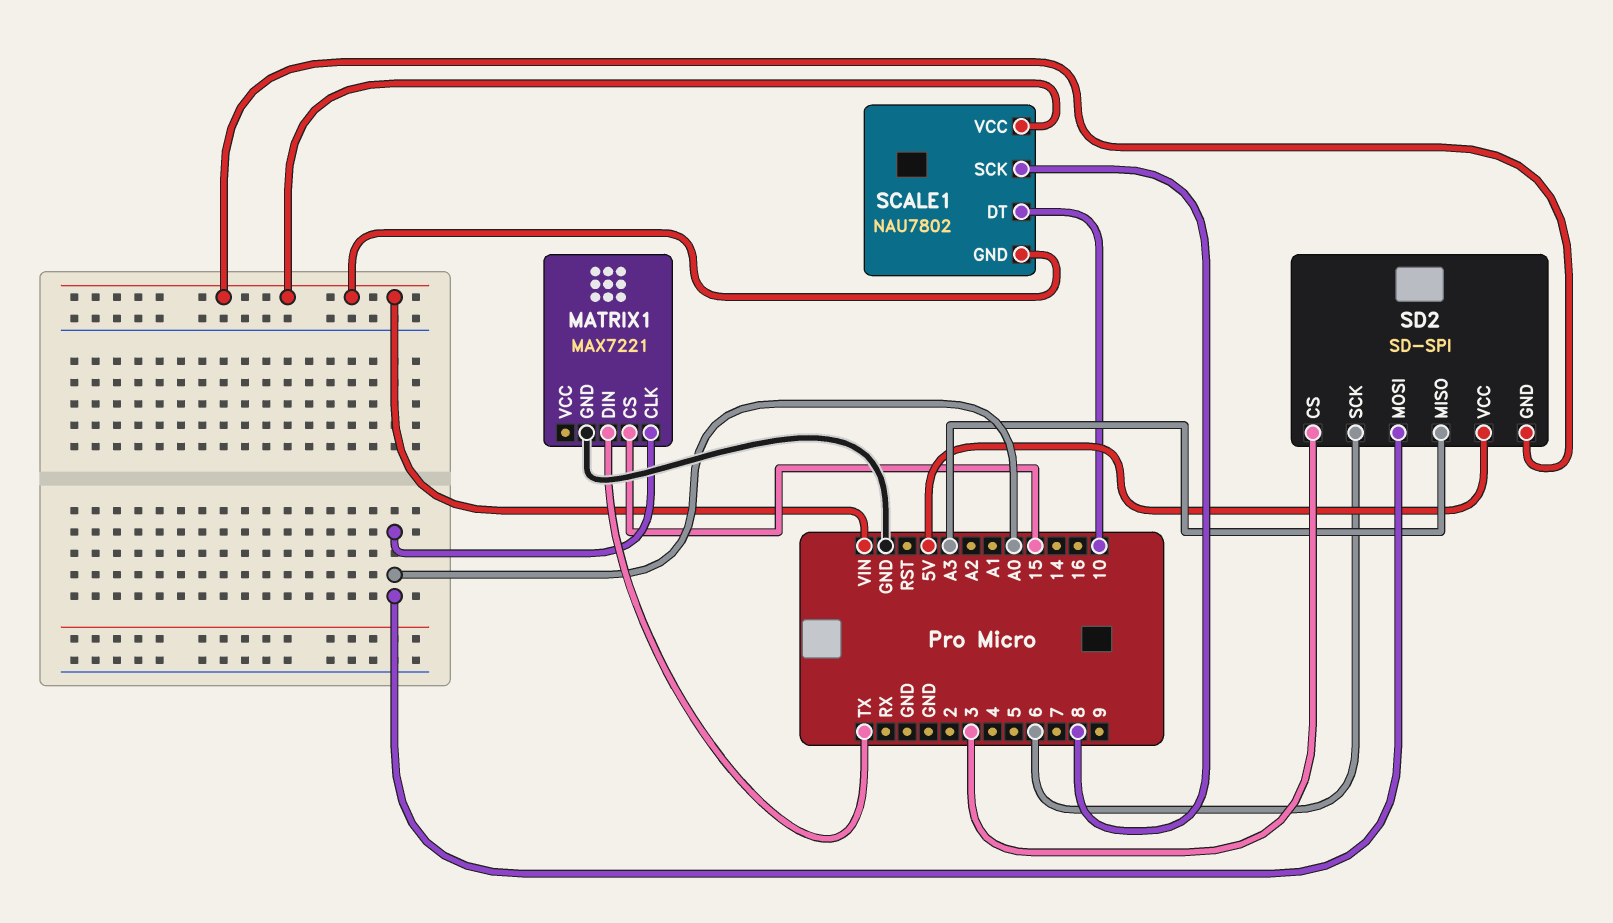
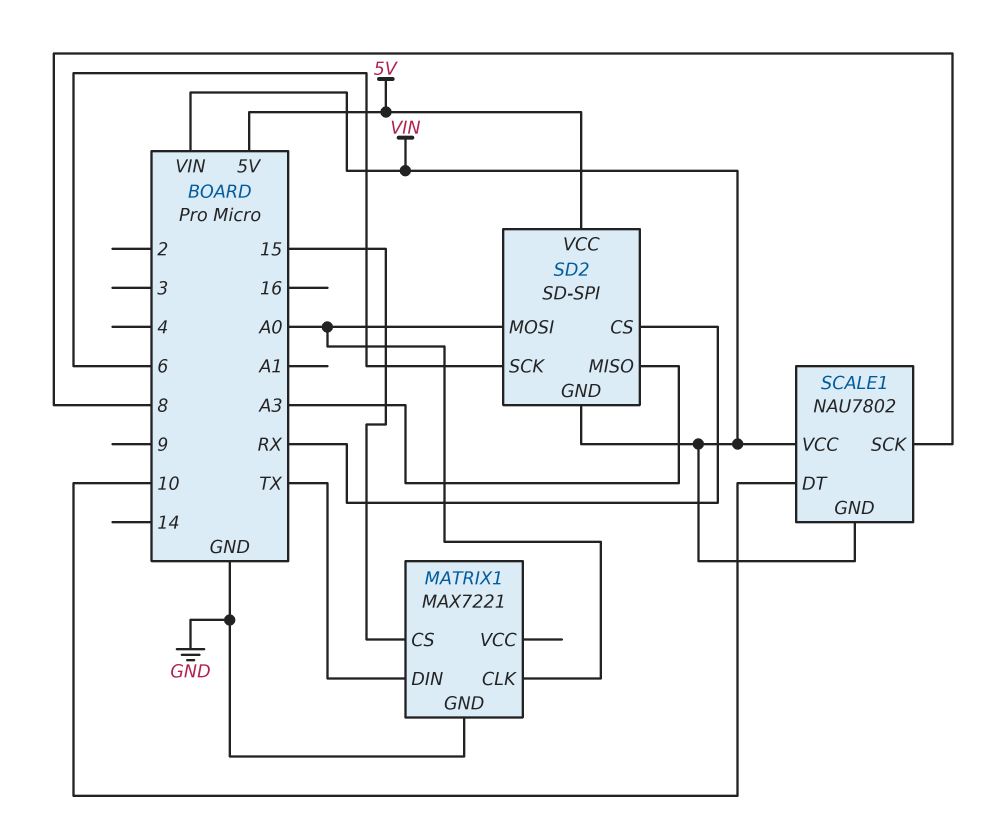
SD2 pin CS: 3 -> RX

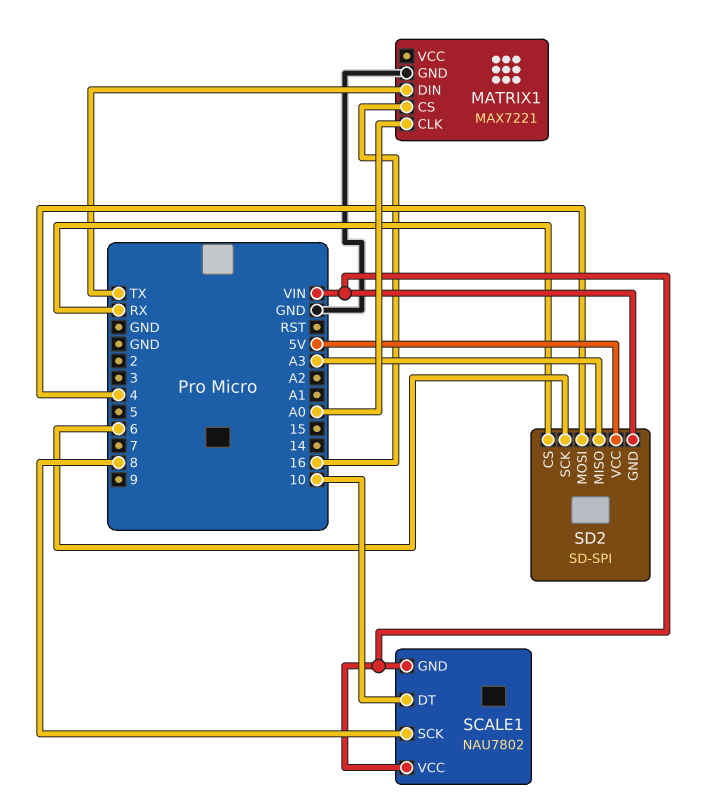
MATRIX1 pin CS: 15 -> 16
SD2 pin MOSI: A0 -> 4

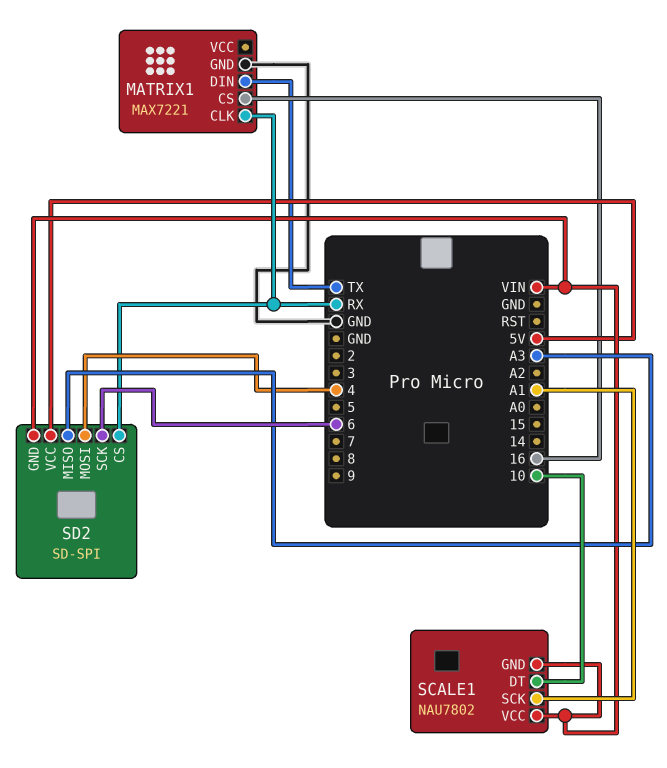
MATRIX1 pin CLK: A0 -> RX
SCALE1 pin SCK: 8 -> A1

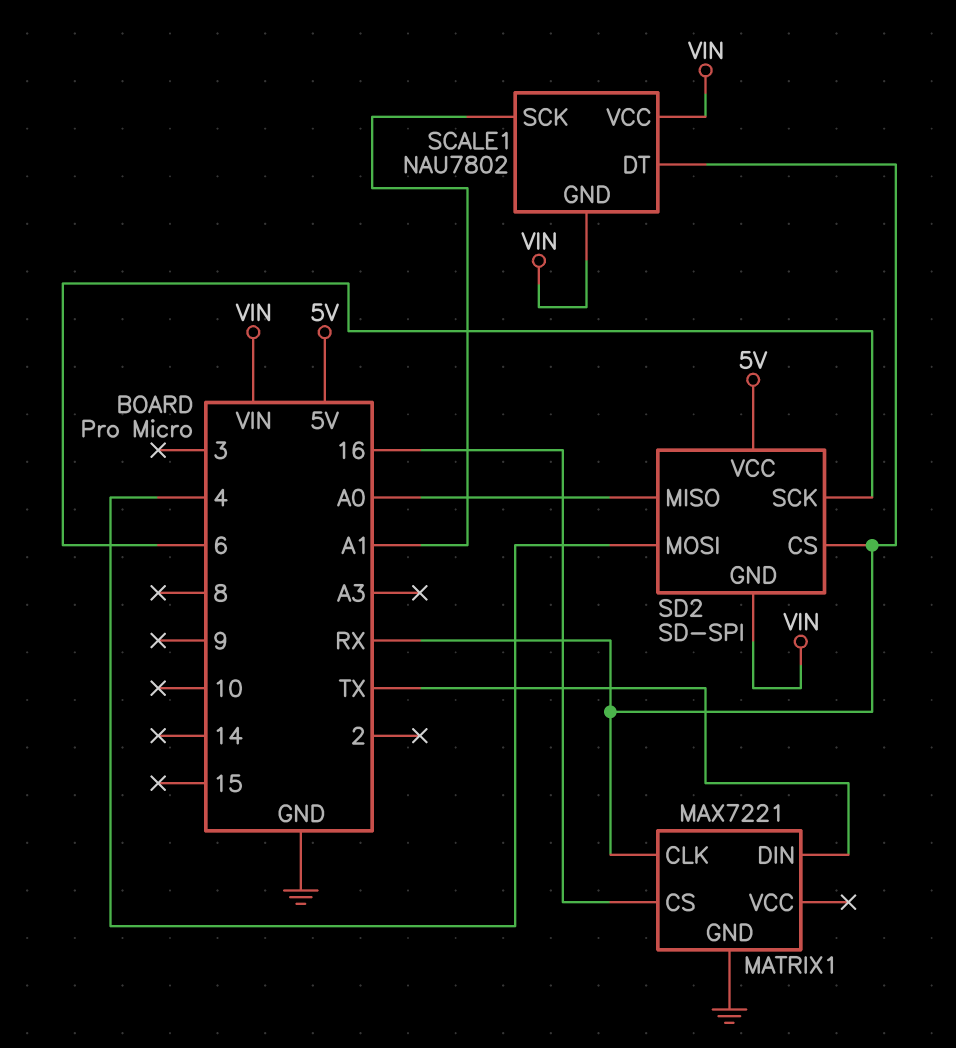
SCALE1 pin DT: 10 -> RX
SD2 pin MISO: A3 -> A0

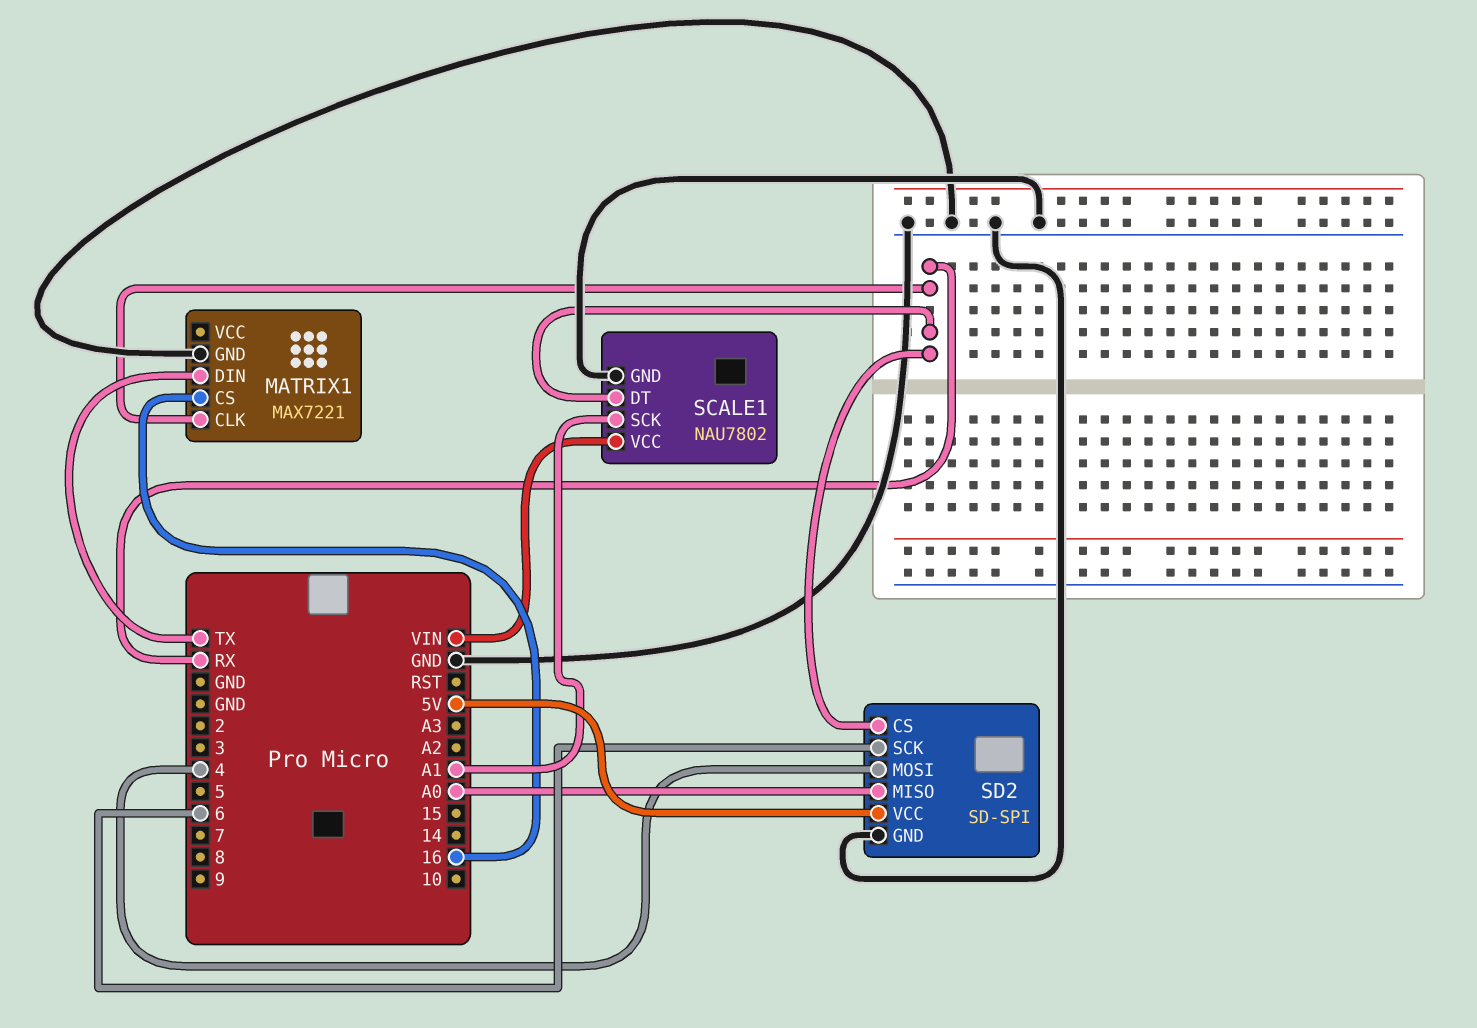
SCALE1 pin GND: VIN -> GND
SD2 pin GND: VIN -> GND

